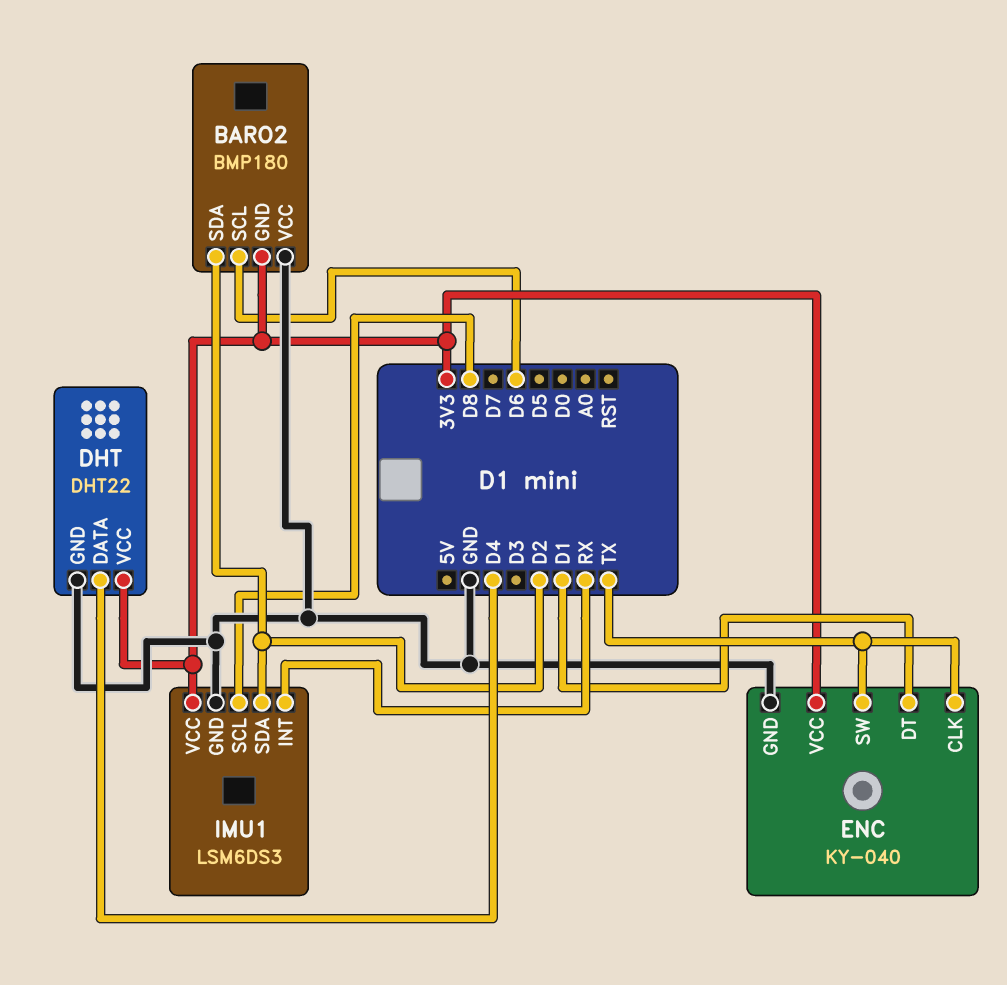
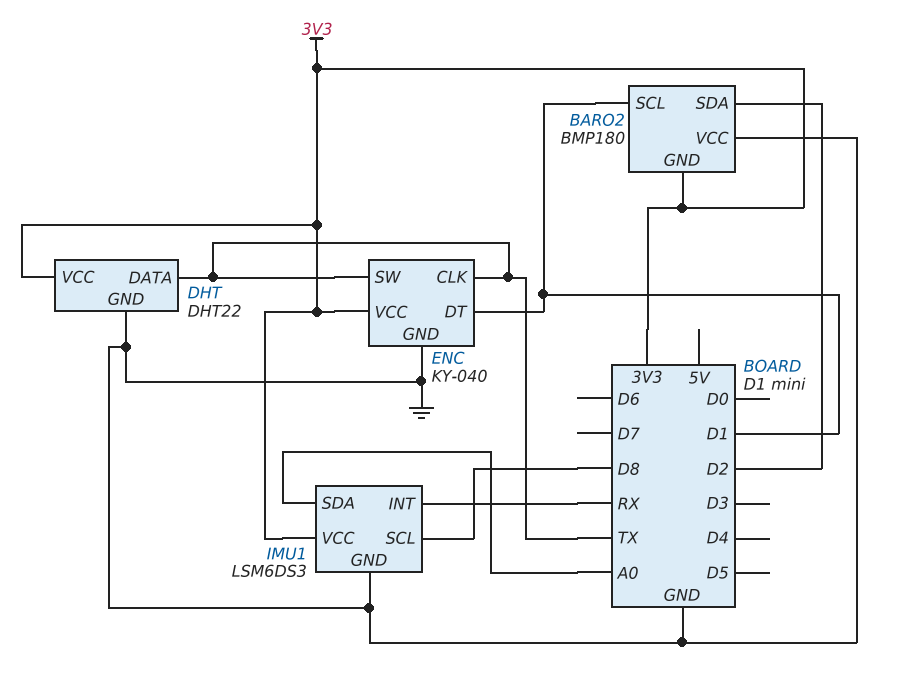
BARO2 pin SCL: D6 -> D1
DHT pin DATA: D4 -> TX
IMU1 pin SDA: D2 -> A0

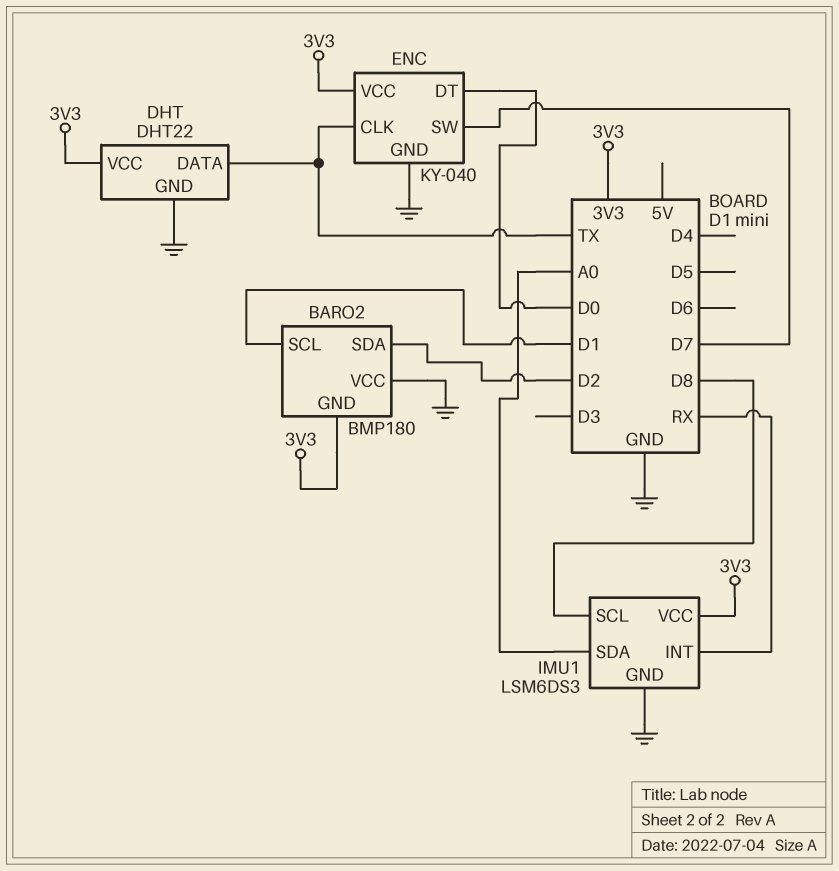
ENC pin DT: D1 -> D0
ENC pin SW: TX -> D7

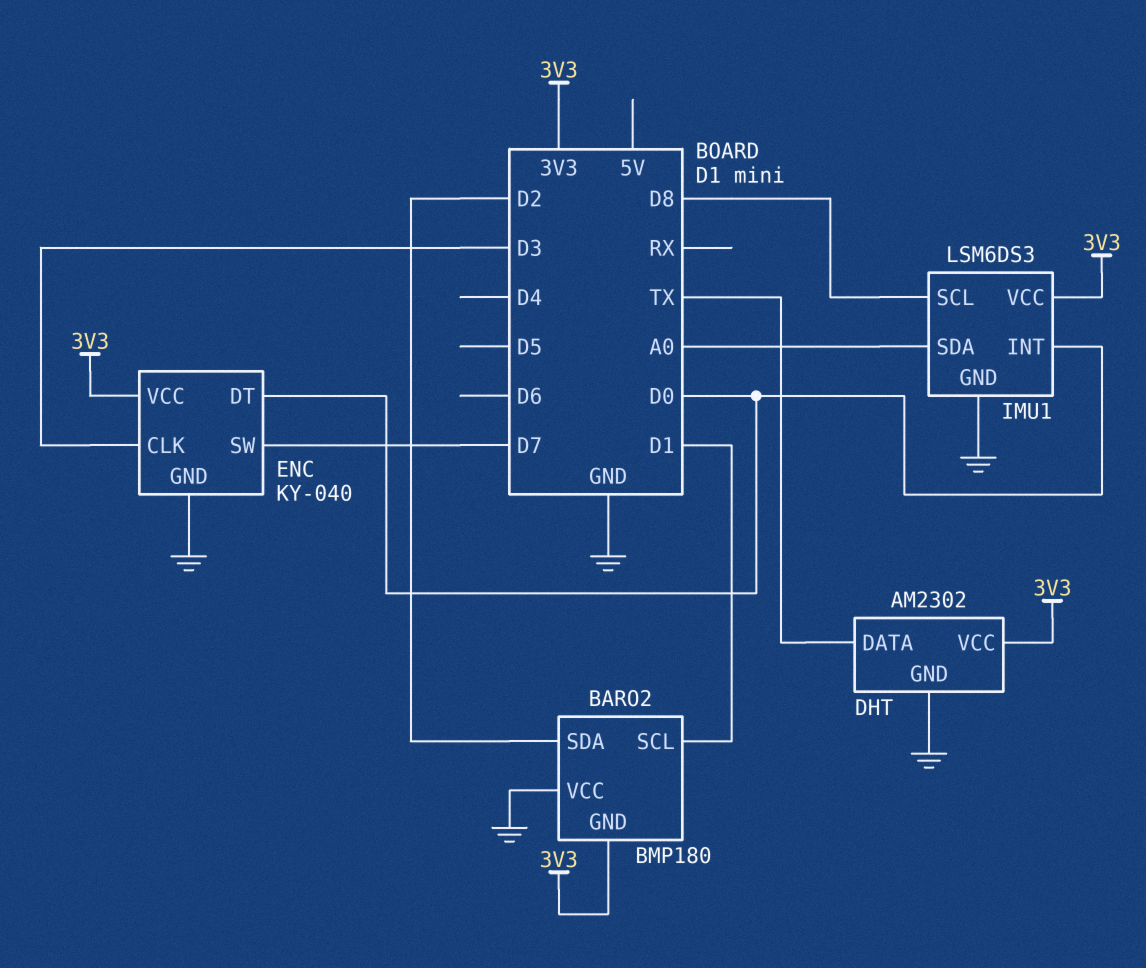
DHT: DHT22 -> AM2302
ENC pin CLK: TX -> D3
IMU1 pin INT: RX -> D0

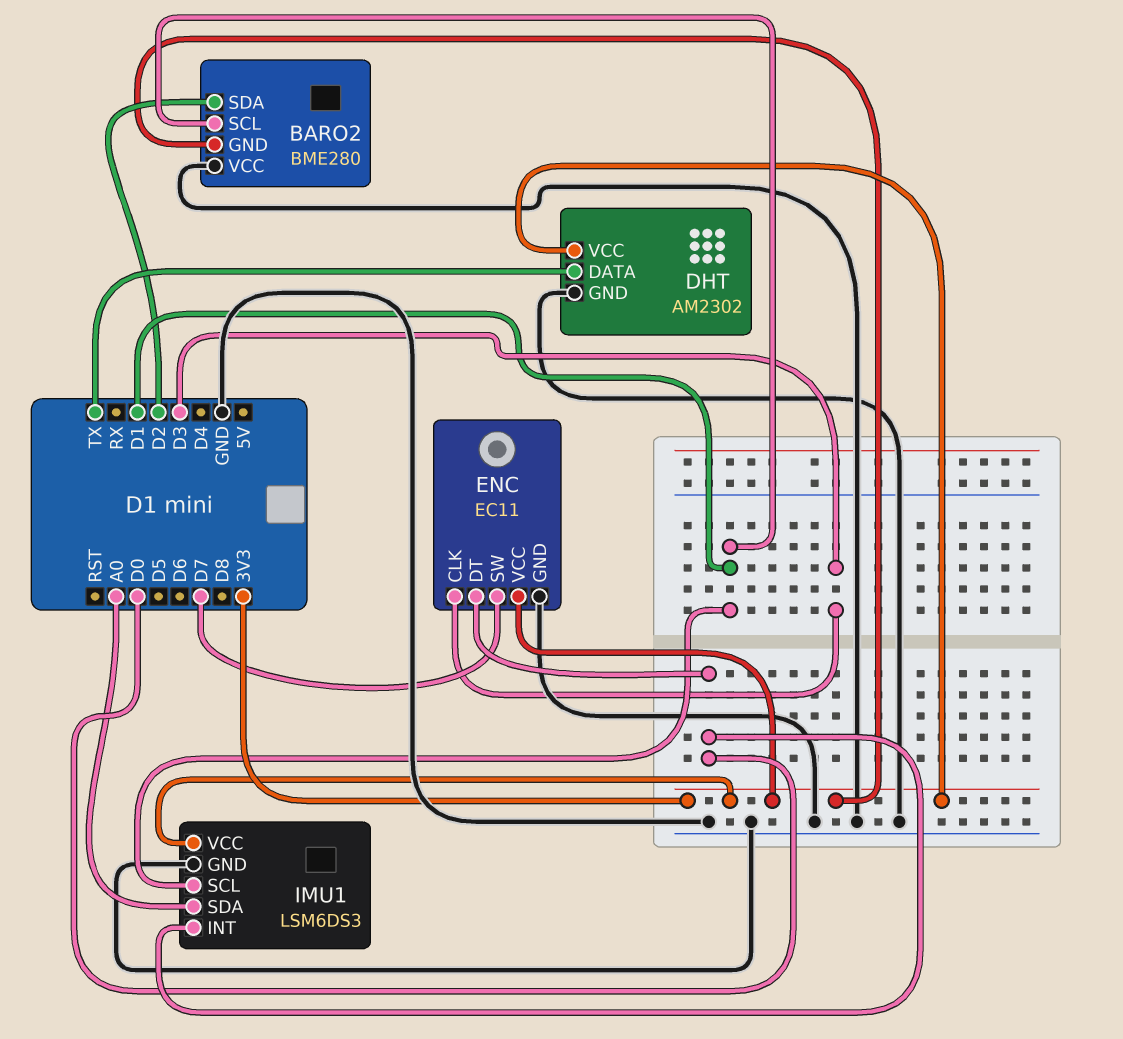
BARO2: BMP180 -> BME280
ENC: KY-040 -> EC11
IMU1 pin SCL: D8 -> D1

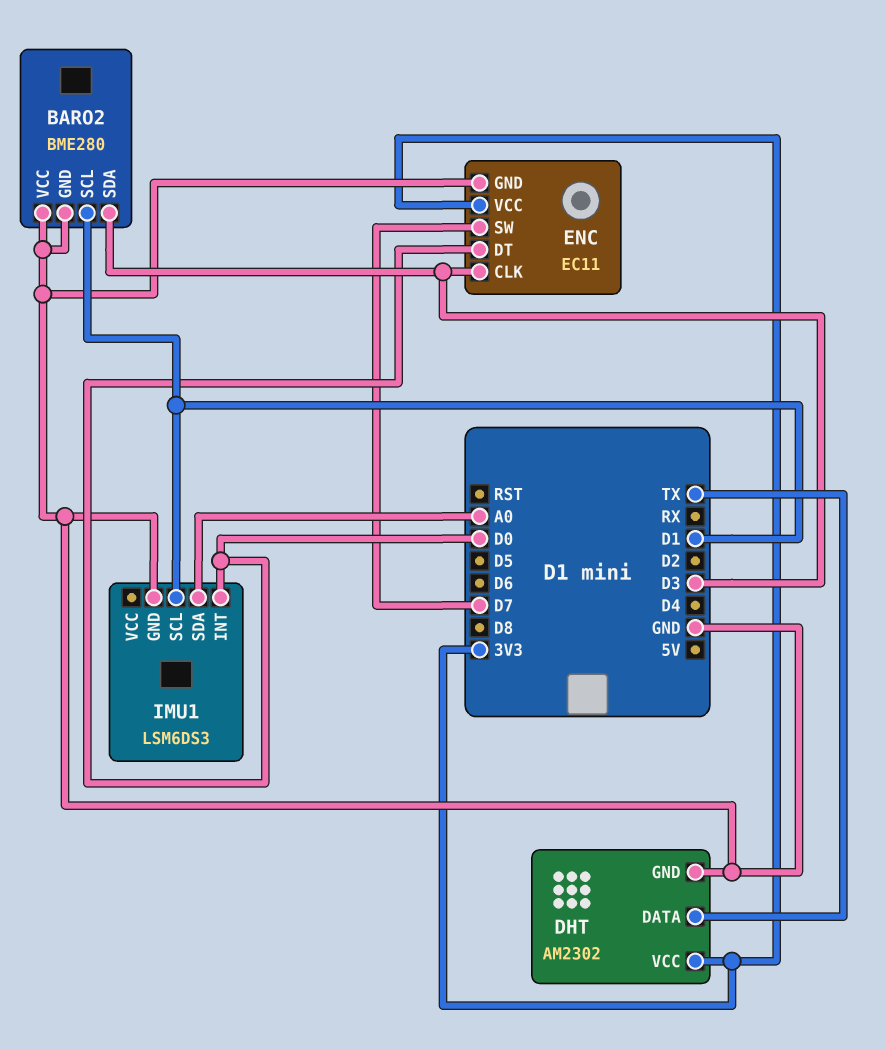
BARO2 pin GND: 3V3 -> GND
BARO2 pin SDA: D2 -> D3
IMU1 pin VCC: 3V3 -> none

